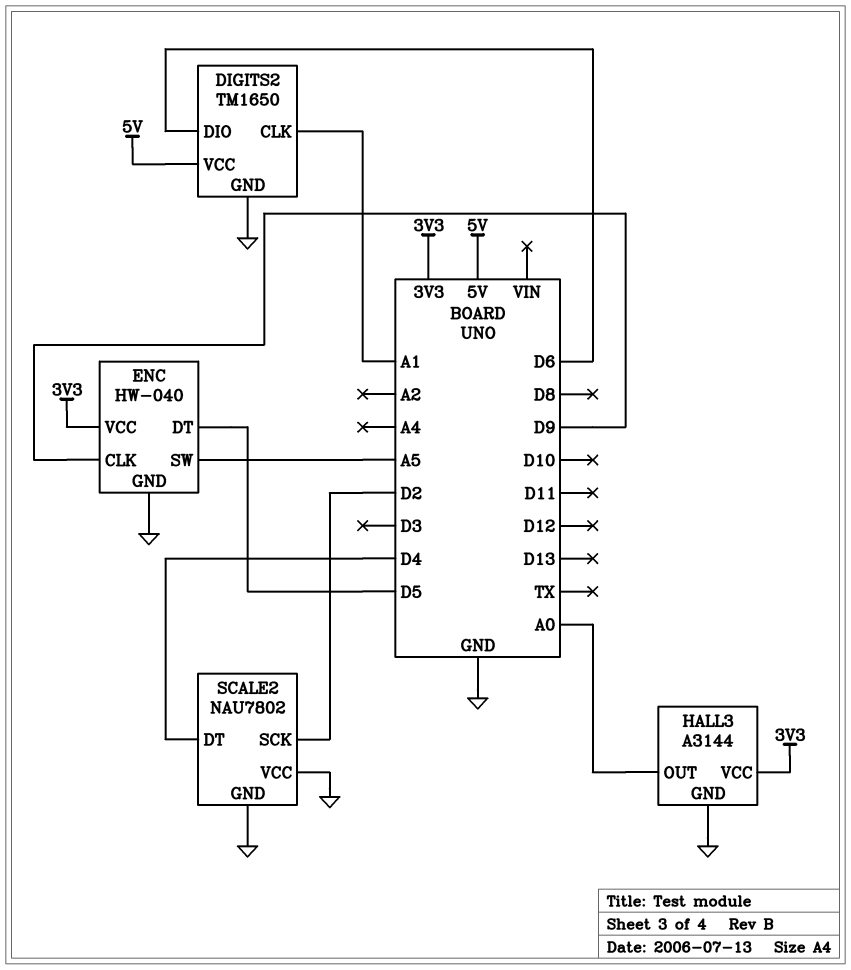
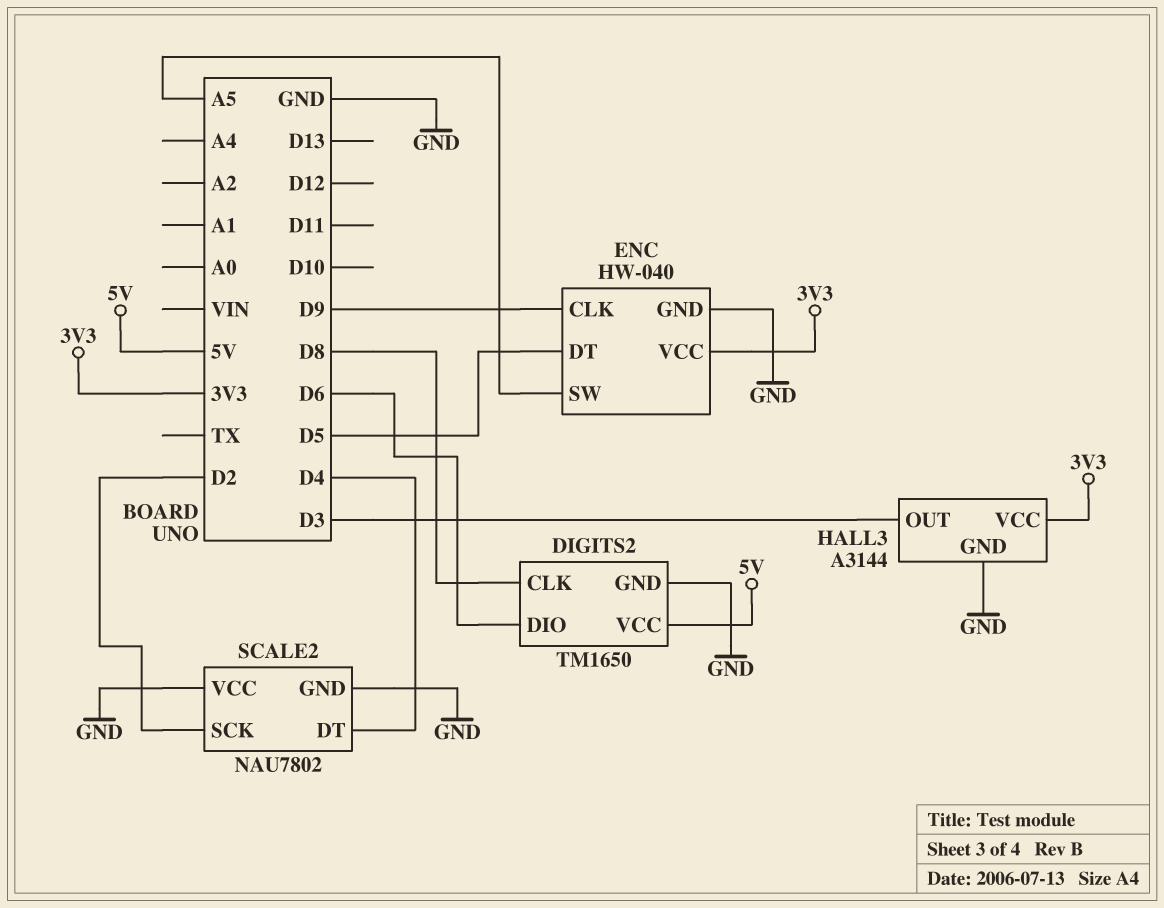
DIGITS2 pin CLK: A1 -> D8
HALL3 pin OUT: A0 -> D3

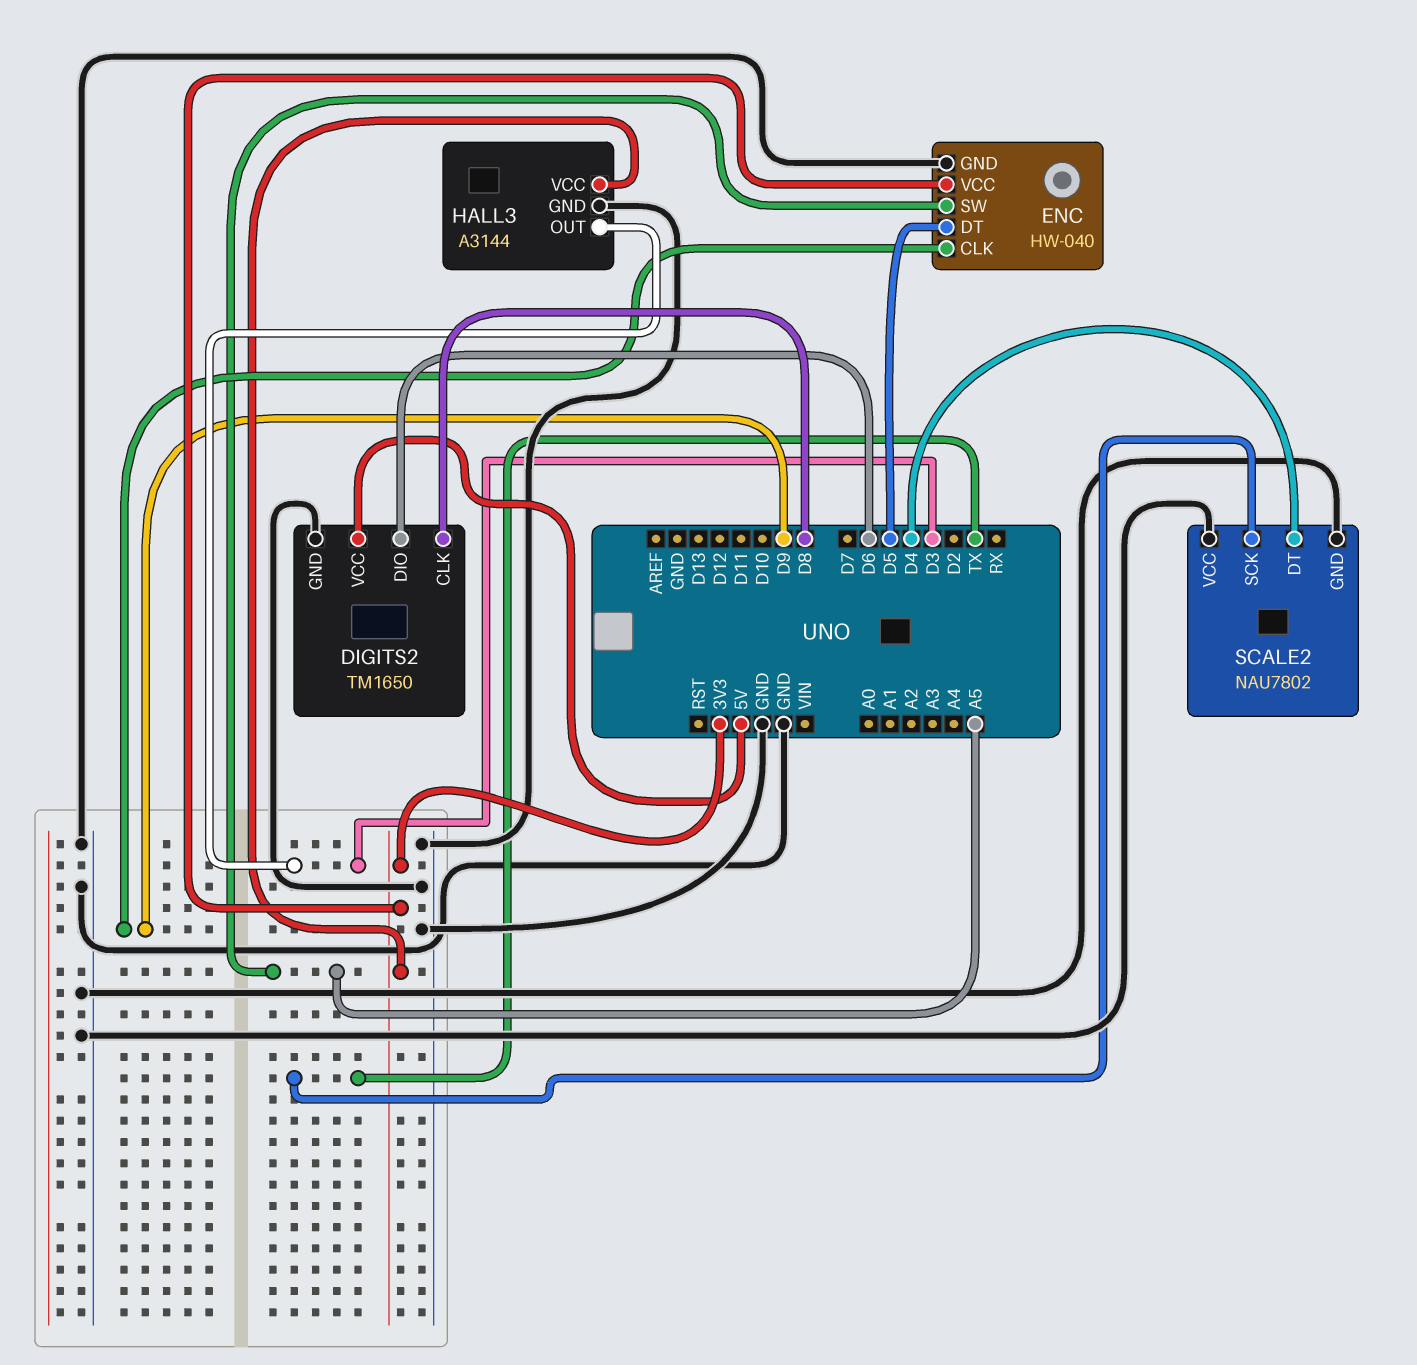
SCALE2 pin SCK: D2 -> TX

